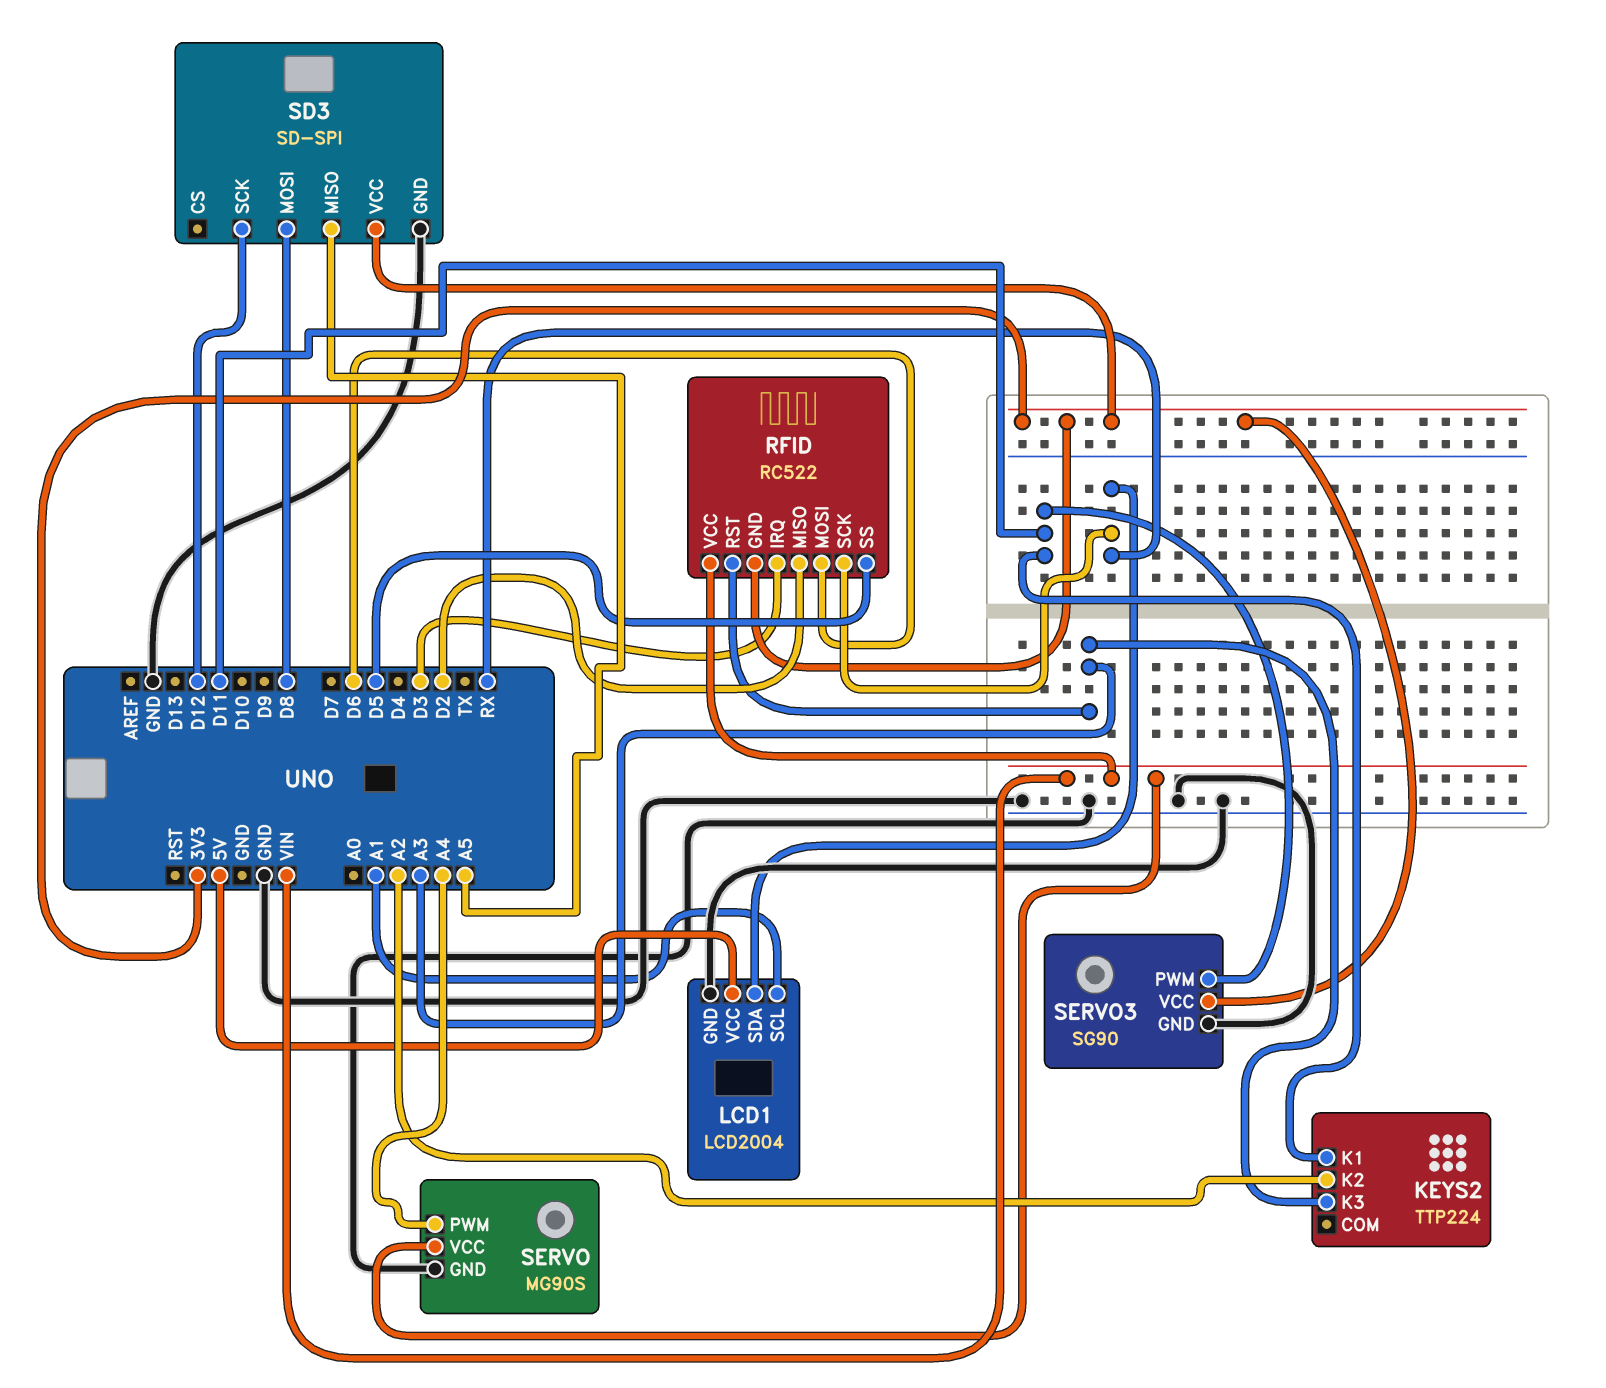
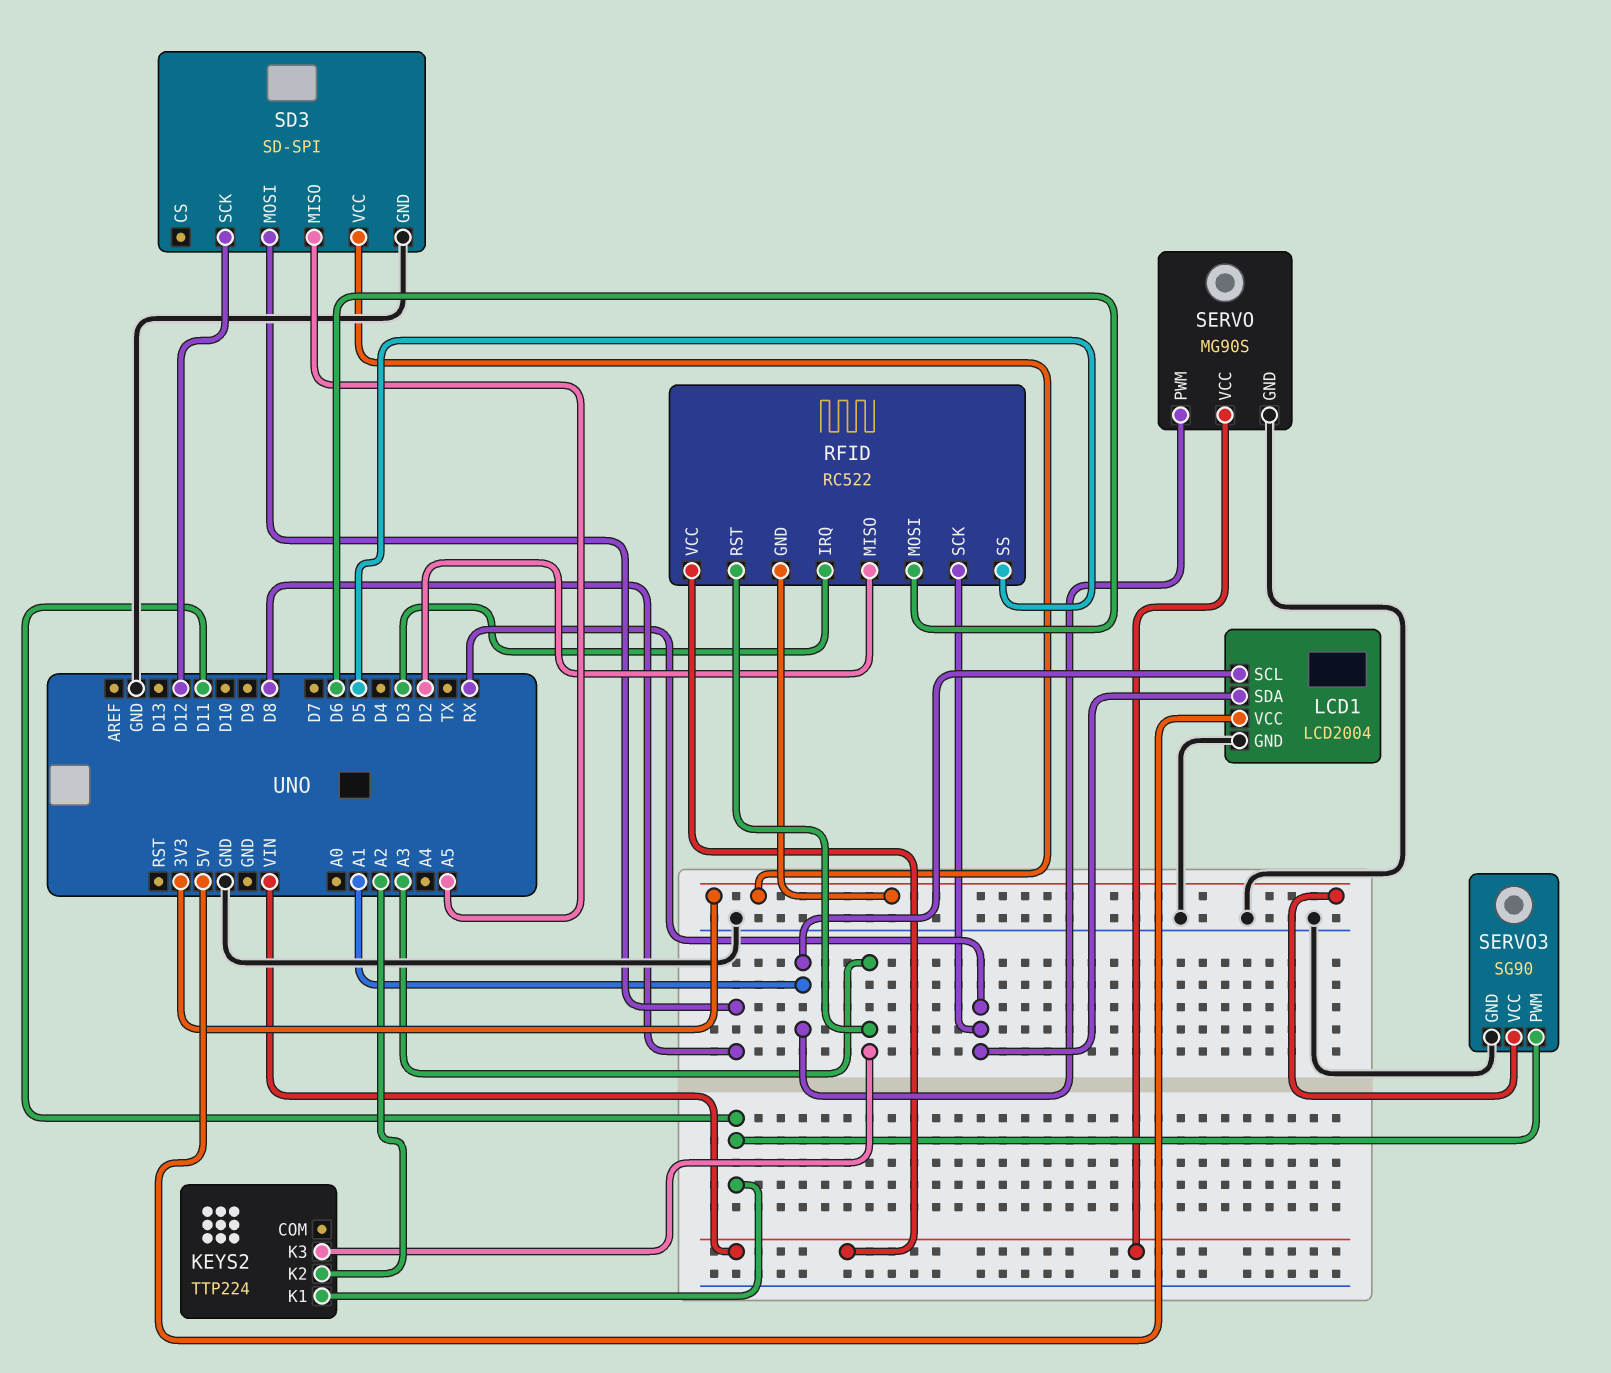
SERVO pin PWM: A4 -> A1

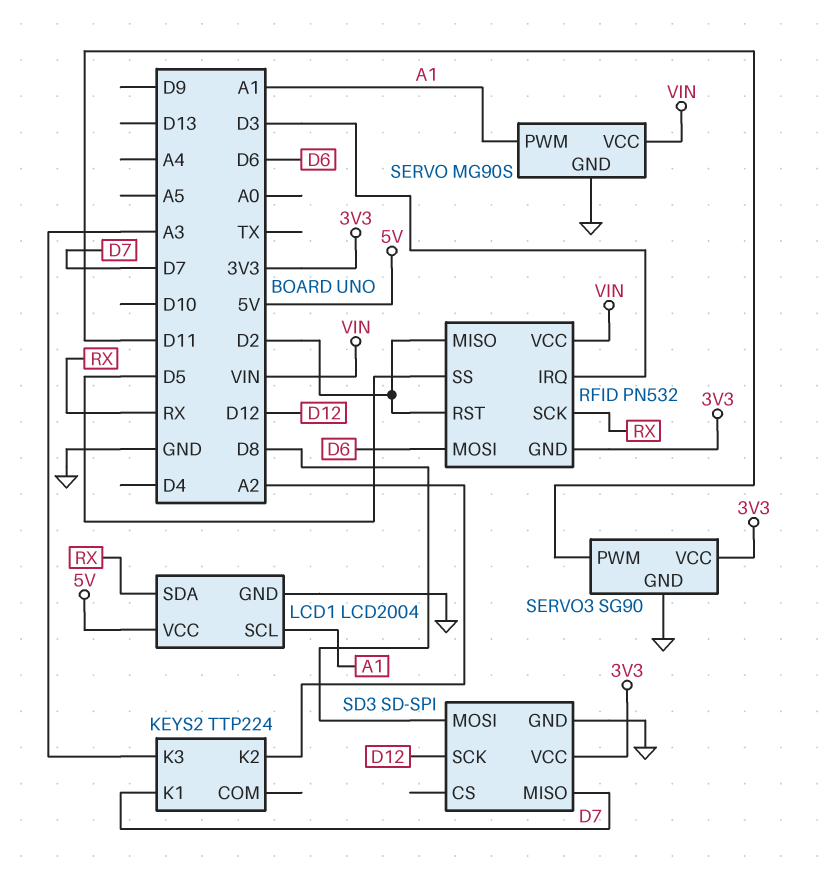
KEYS2 pin K1: D11 -> D7
RFID: RC522 -> PN532
RFID pin RST: A3 -> D2
SD3 pin MISO: A5 -> D7

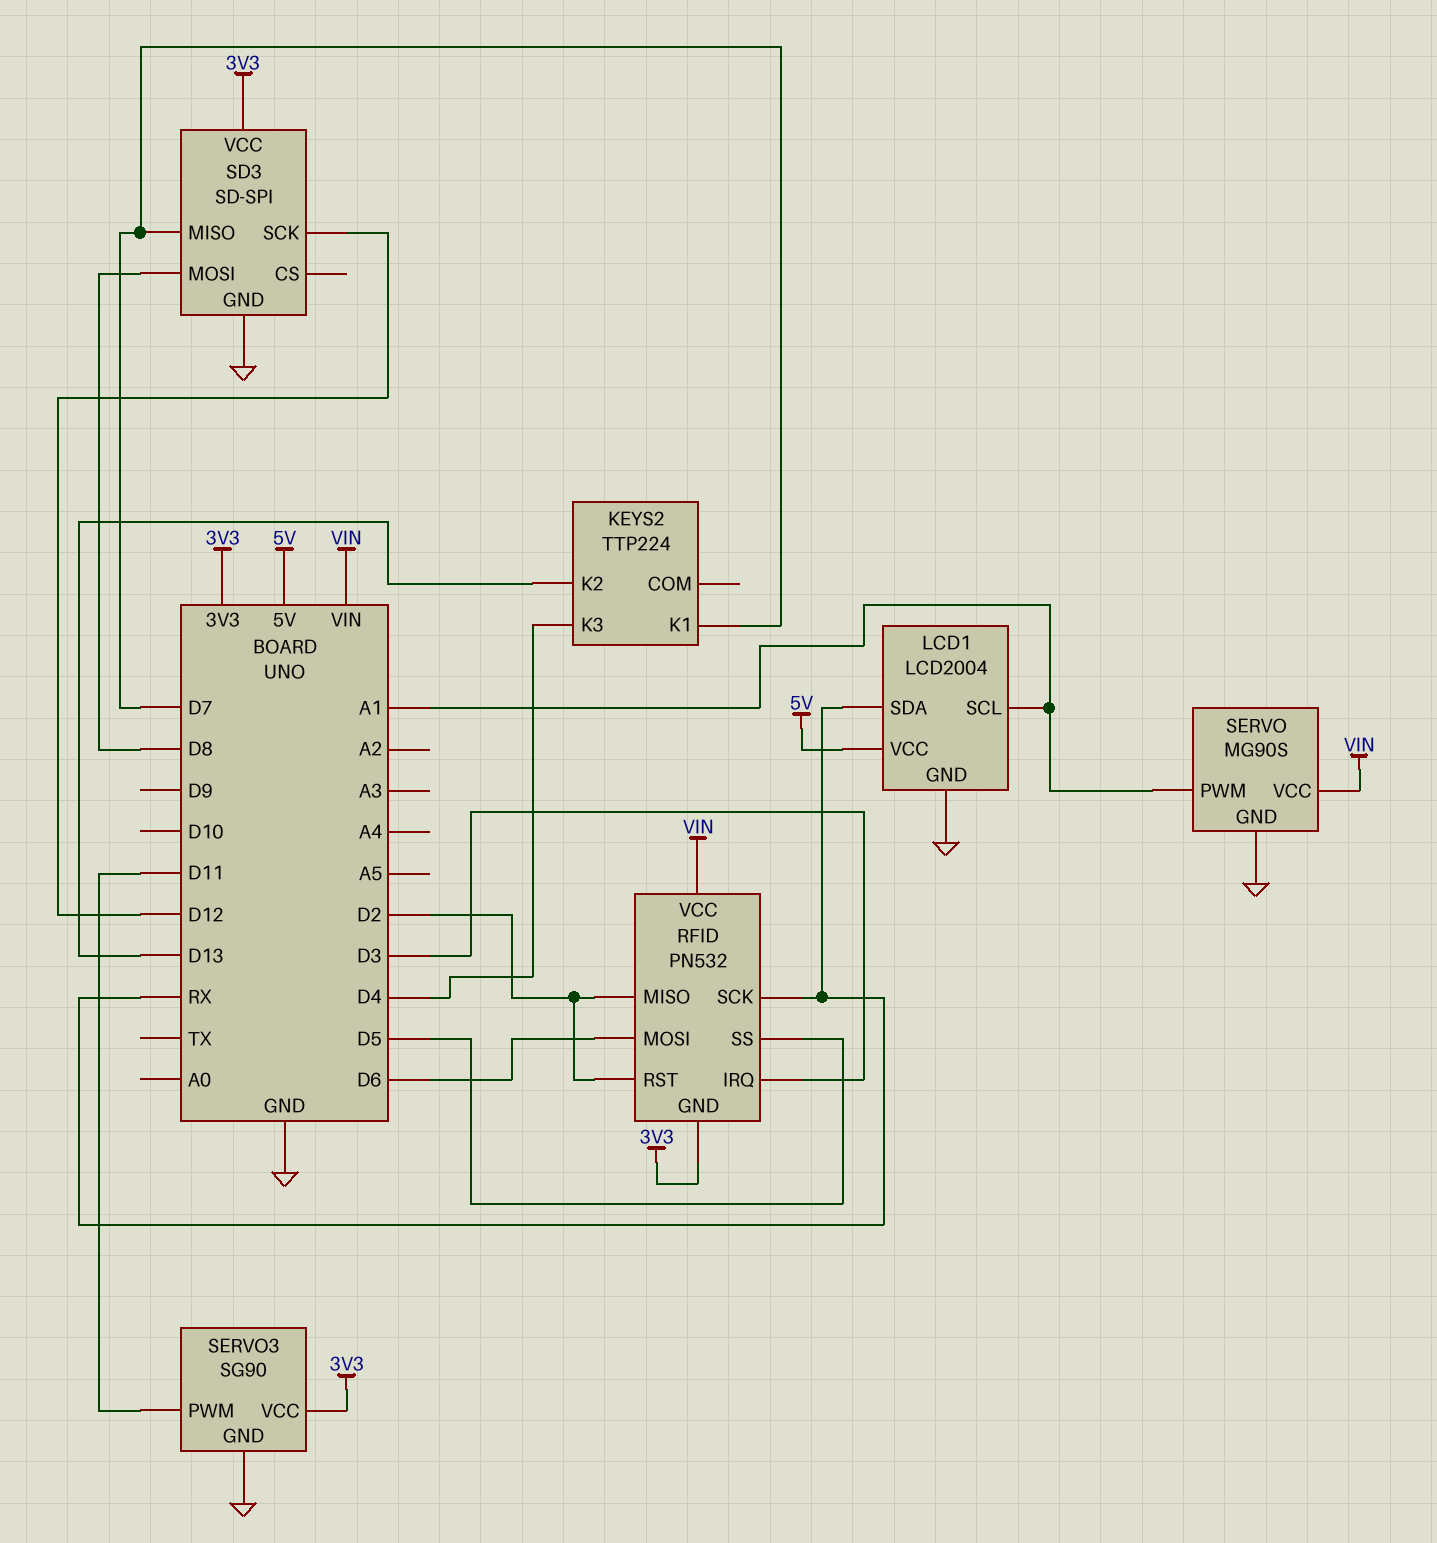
KEYS2 pin K2: A2 -> D13
KEYS2 pin K3: A3 -> D4

